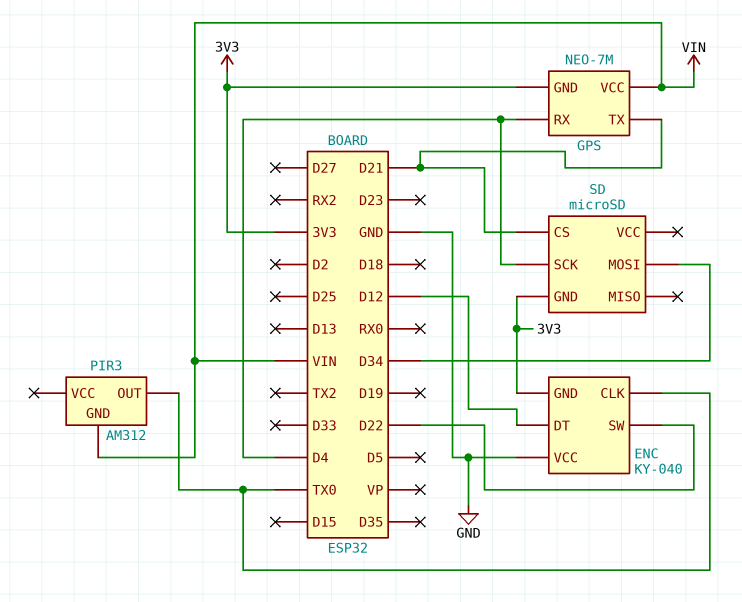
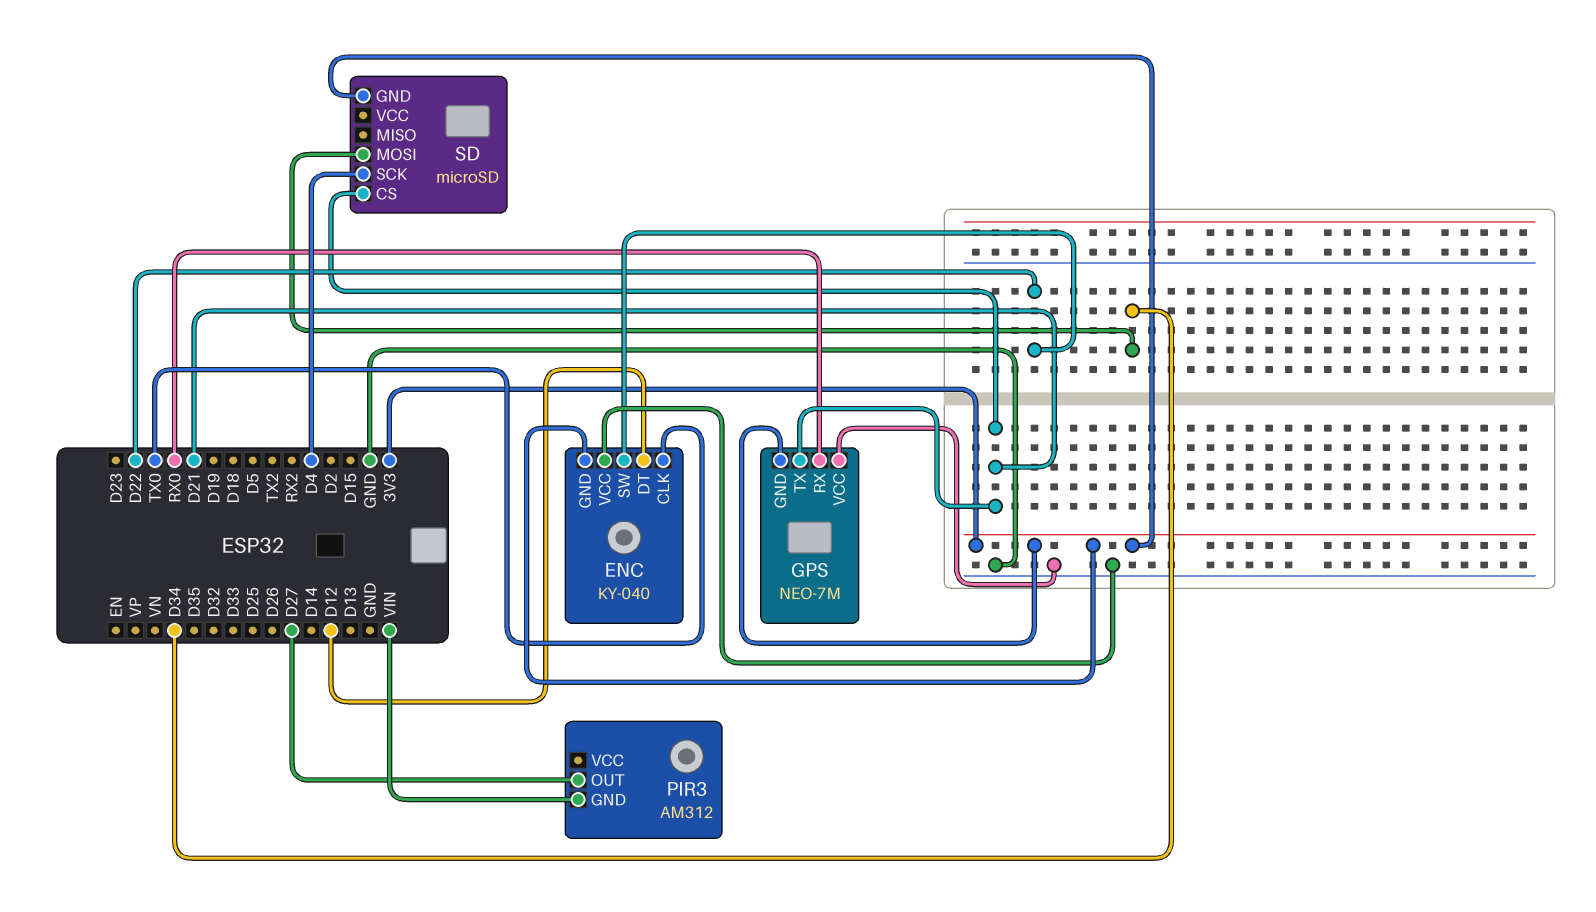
GPS pin RX: D4 -> RX0
GPS pin VCC: VIN -> GND
PIR3 pin OUT: TX0 -> D27

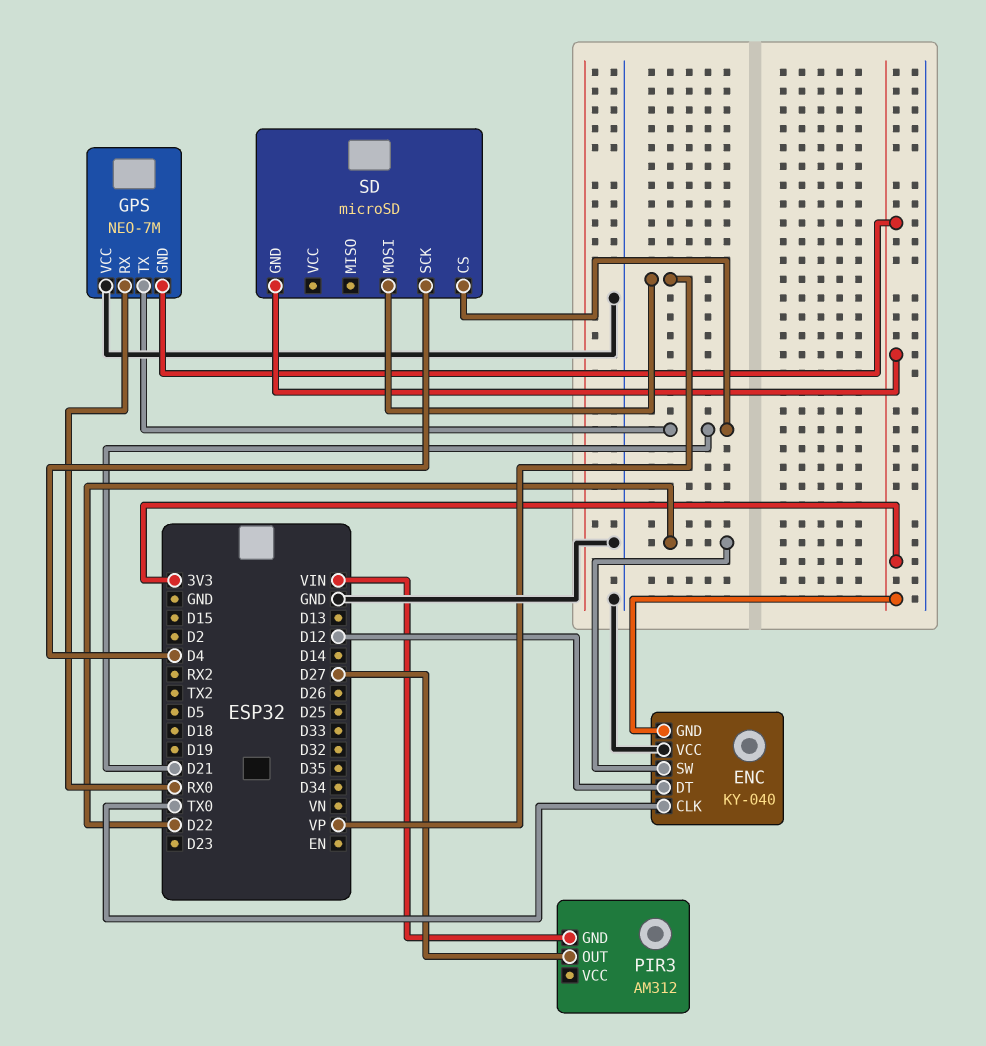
SD pin MOSI: D34 -> VP

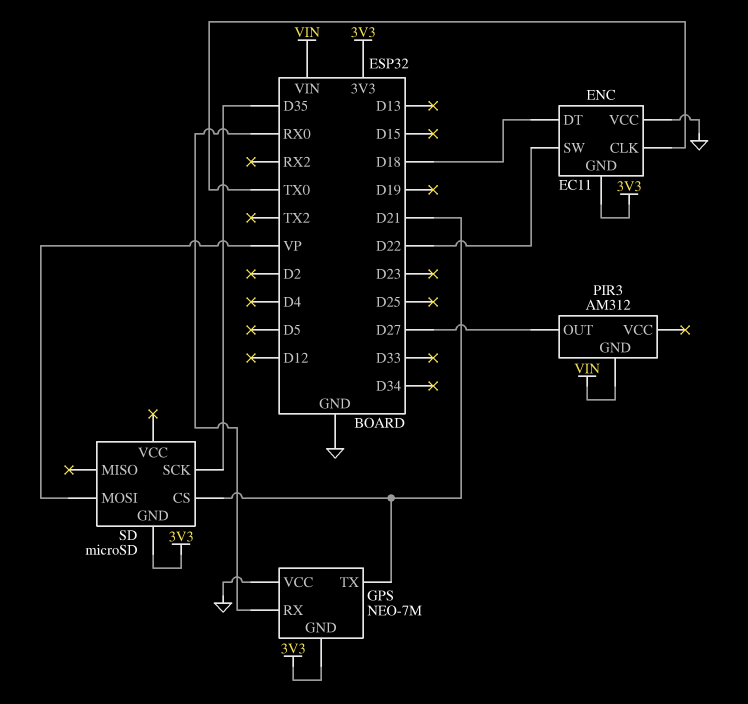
ENC: KY-040 -> EC11
ENC pin DT: D12 -> D18
SD pin SCK: D4 -> D35

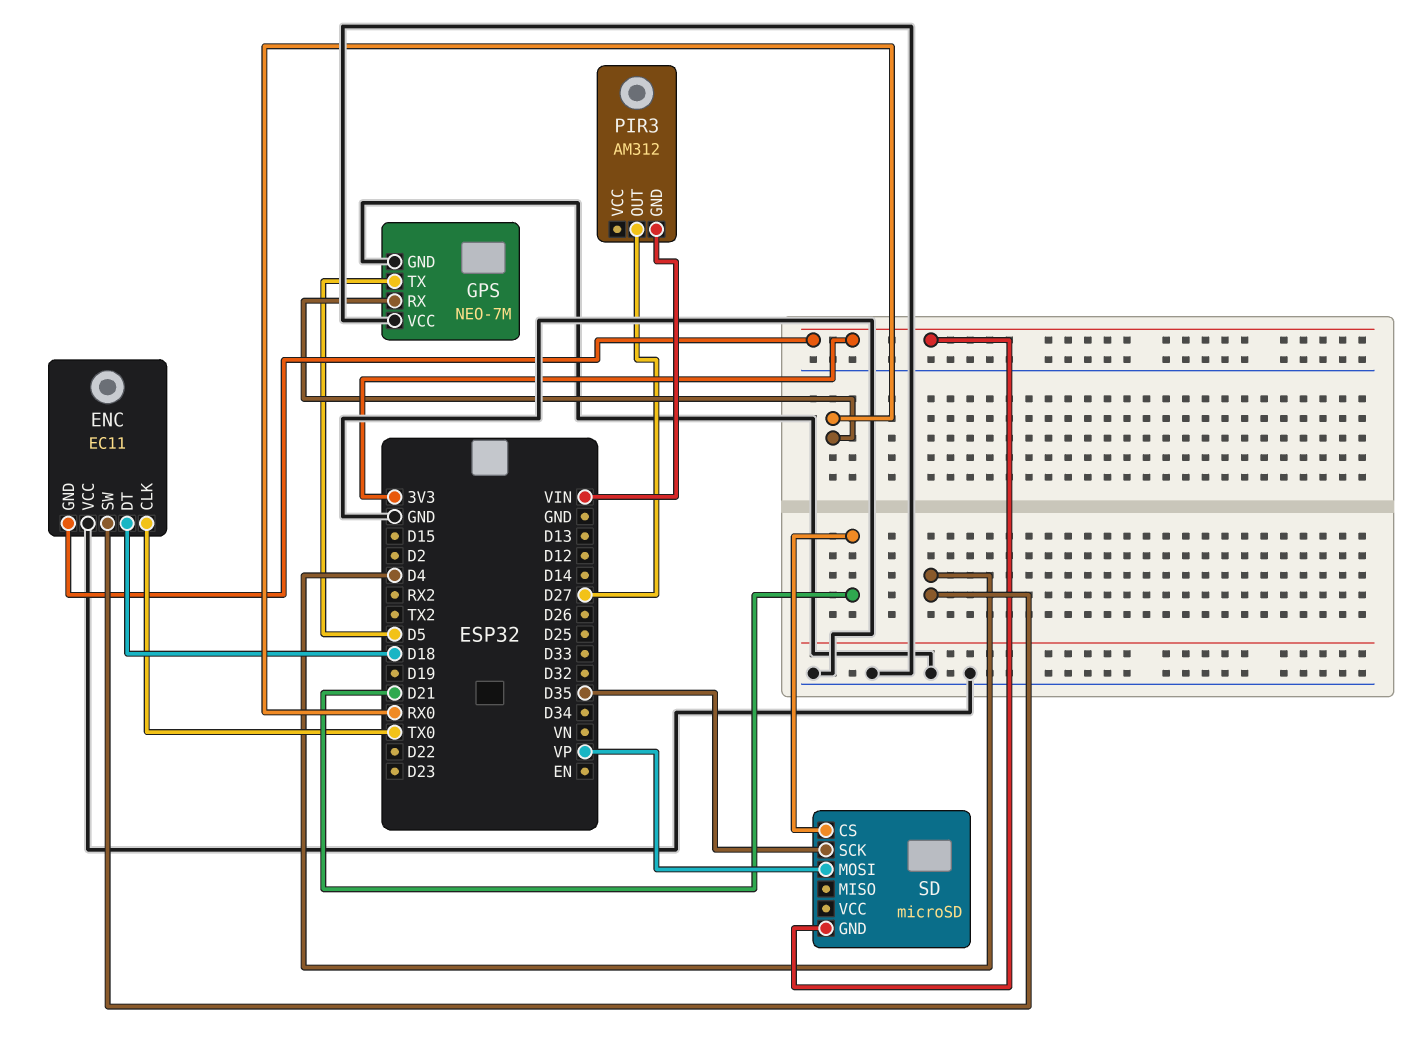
ENC pin SW: D22 -> D4
GPS pin GND: 3V3 -> GND
GPS pin TX: D21 -> D5

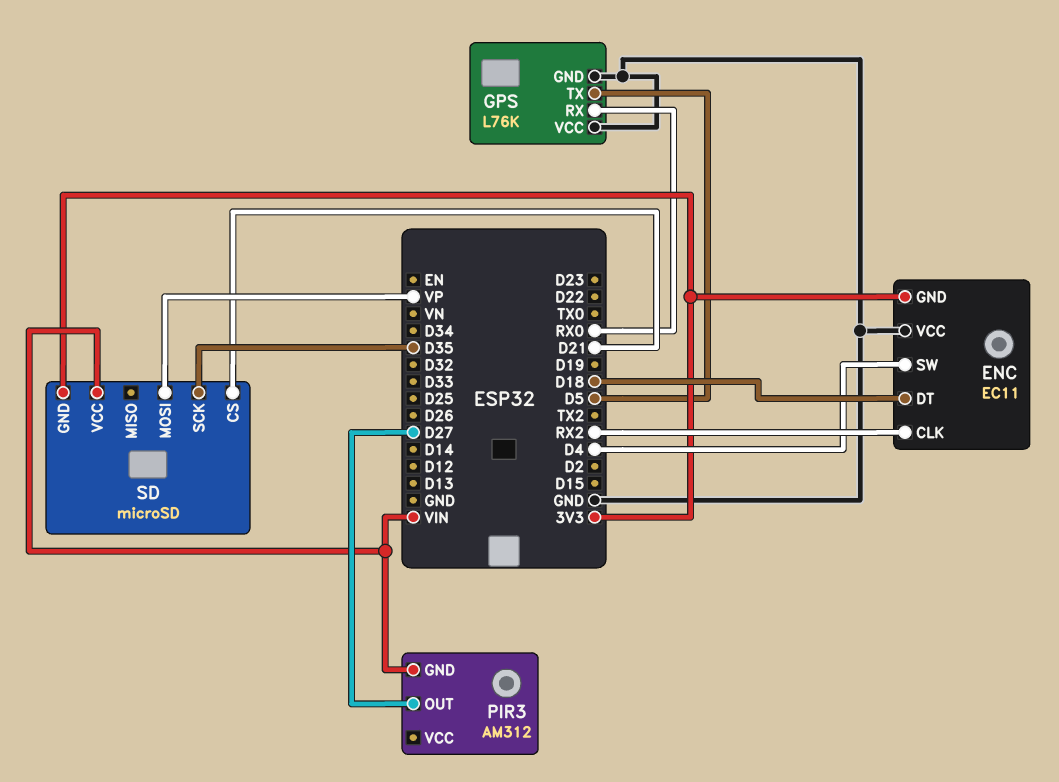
ENC pin CLK: TX0 -> RX2
GPS: NEO-7M -> L76K
SD pin VCC: none -> VIN

